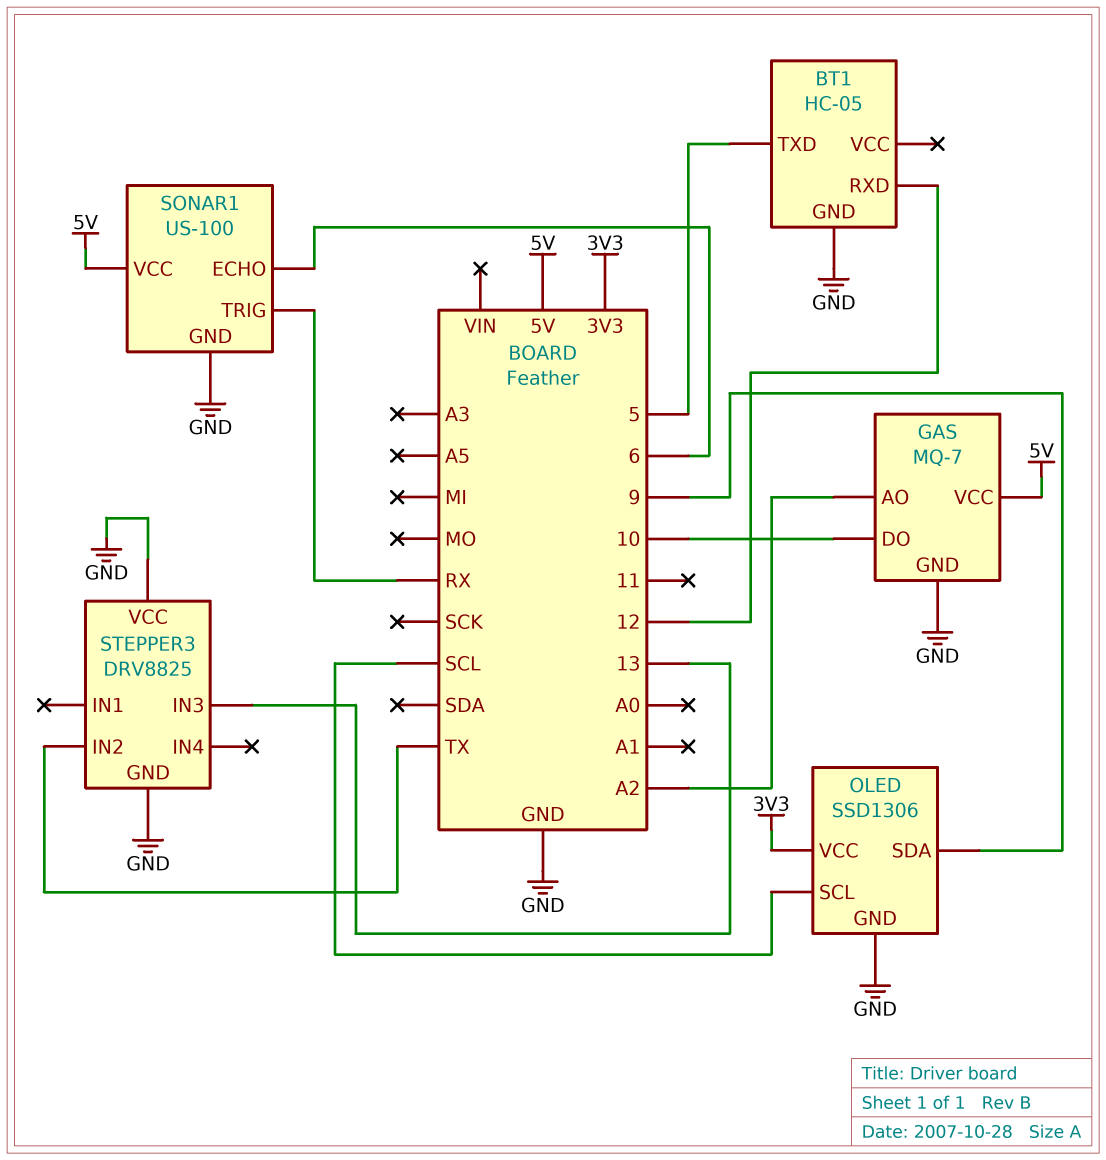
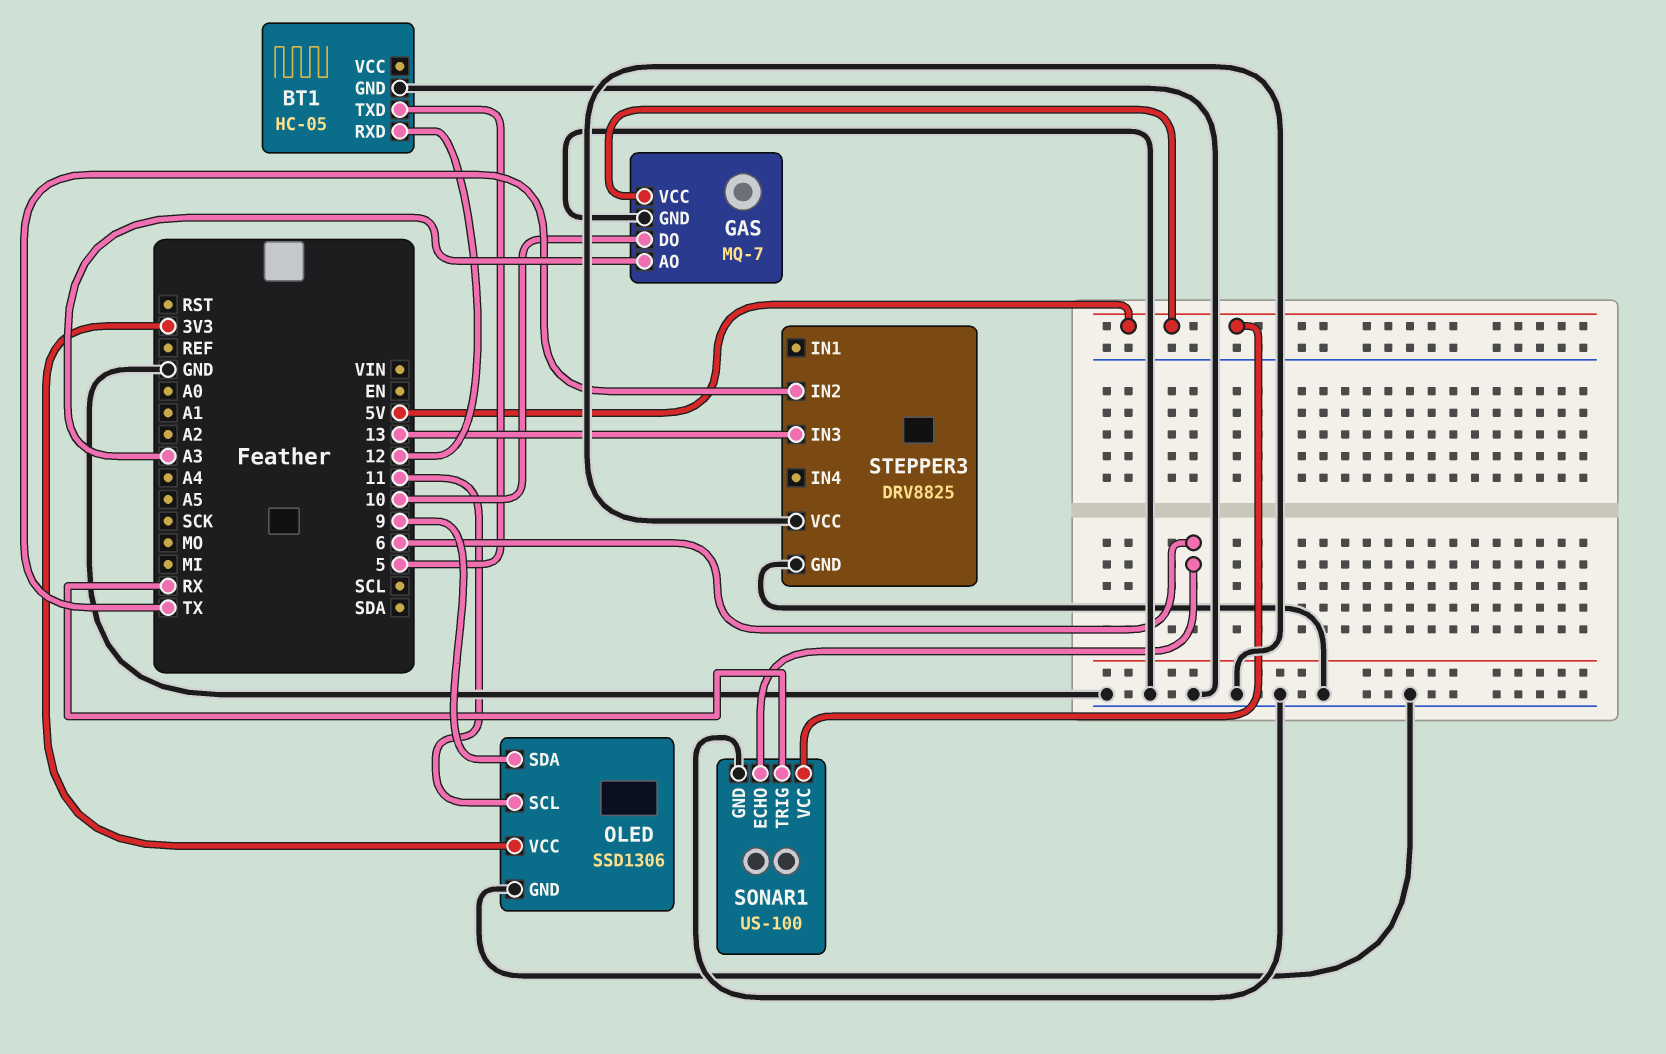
GAS pin AO: A2 -> A3
OLED pin SCL: SCL -> 11

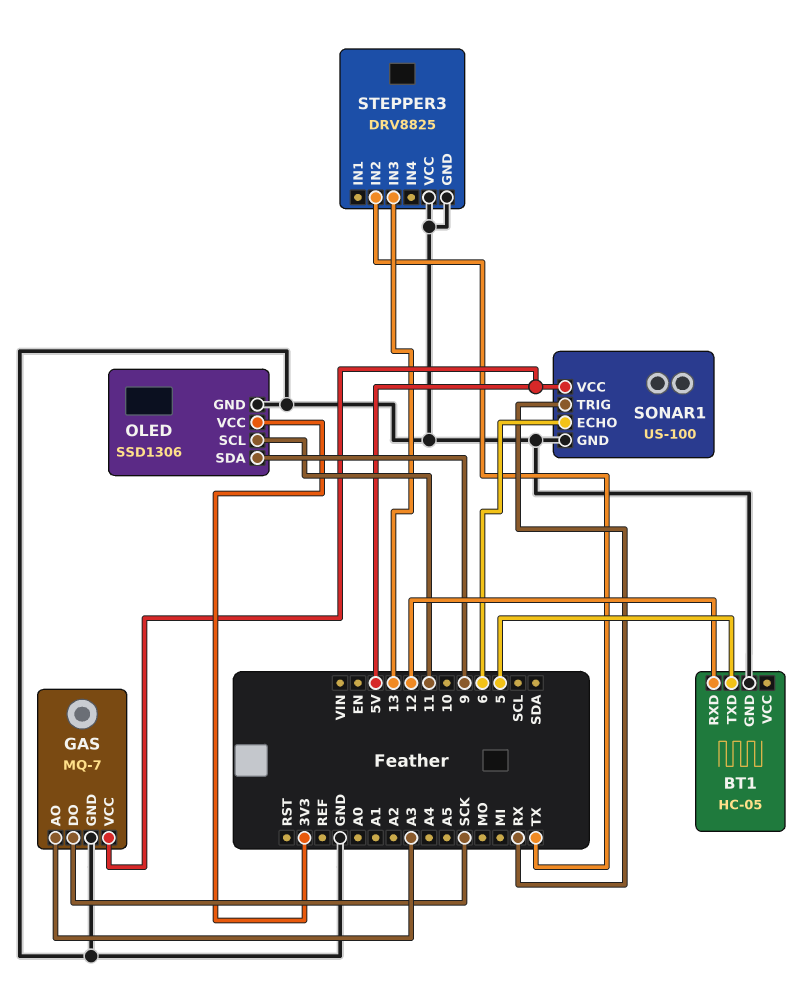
GAS pin DO: 10 -> SCK

